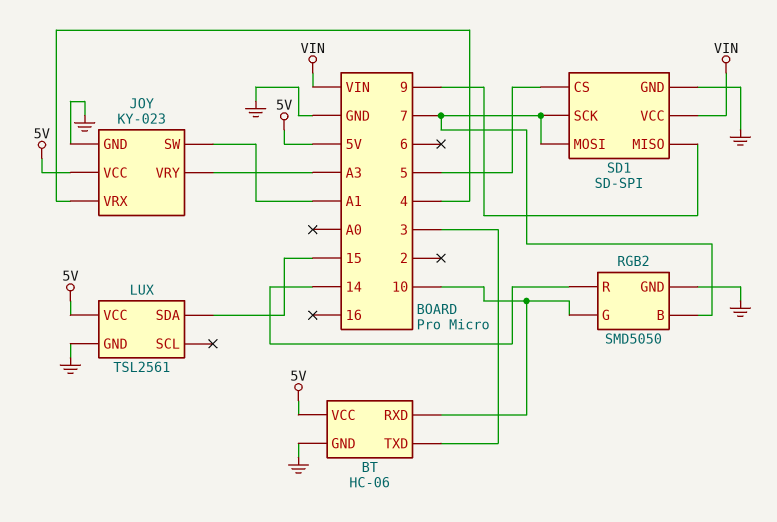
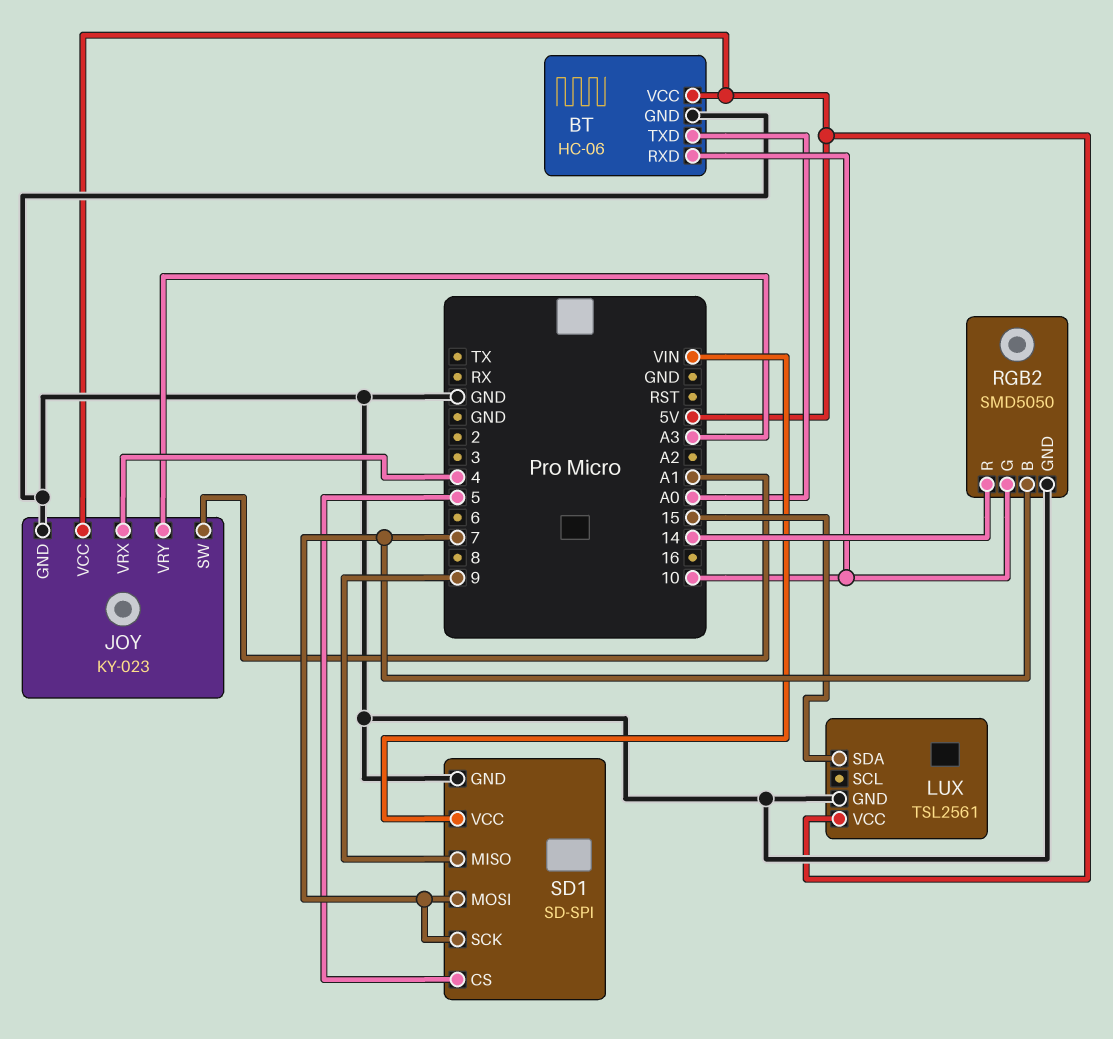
BT pin TXD: 3 -> A0

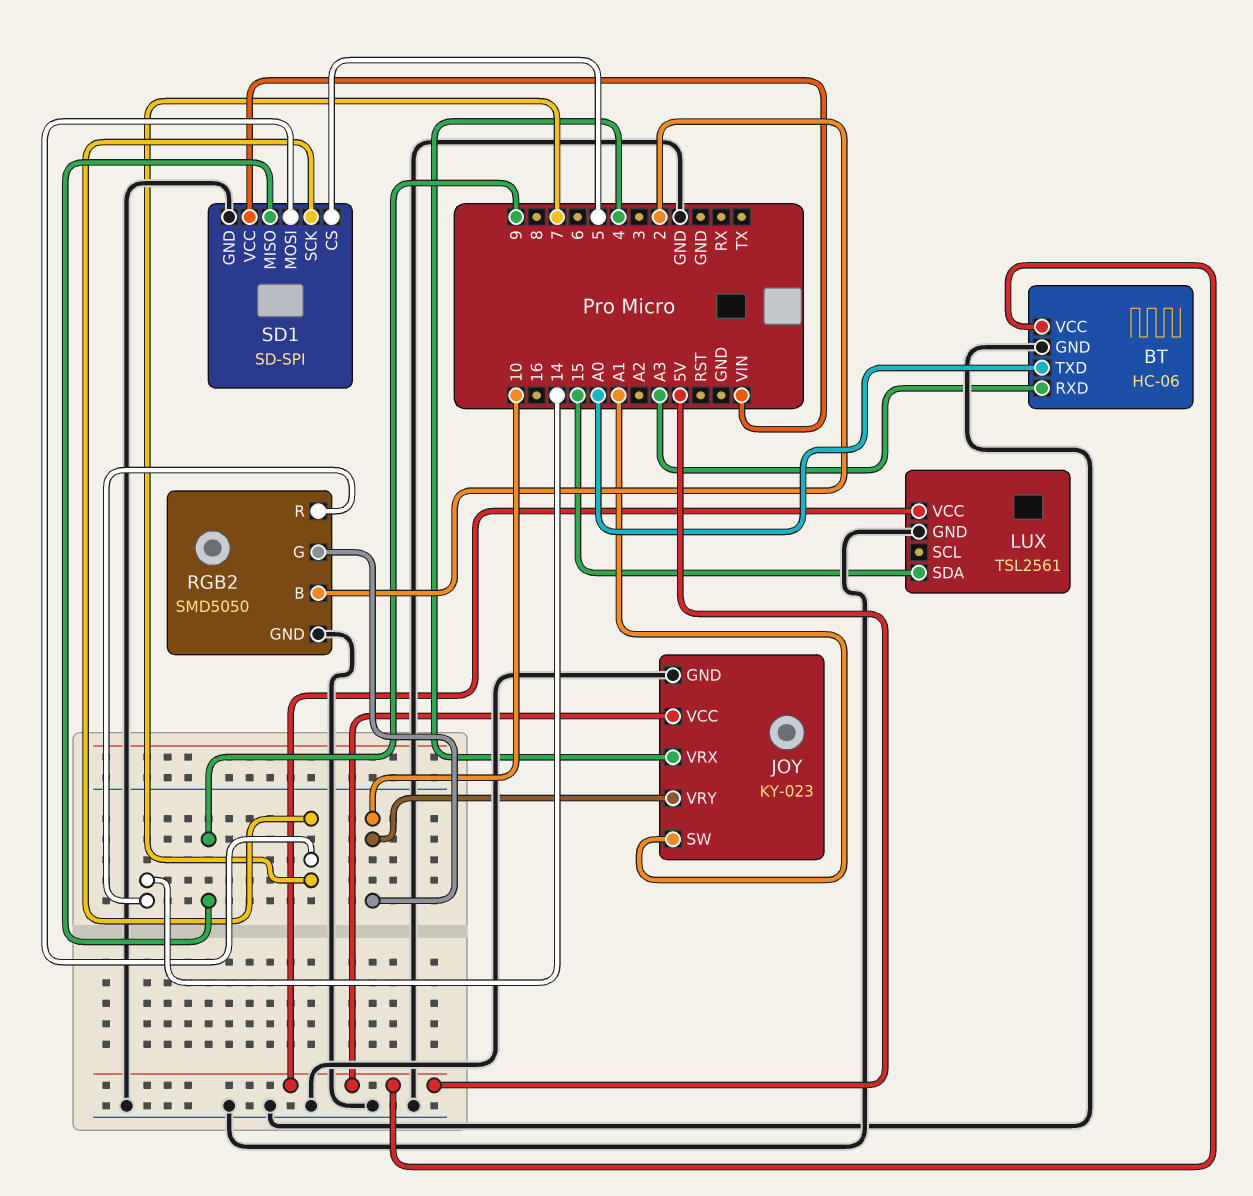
BT pin RXD: 10 -> A3
JOY pin VRY: A3 -> 10
RGB2 pin B: 7 -> 2

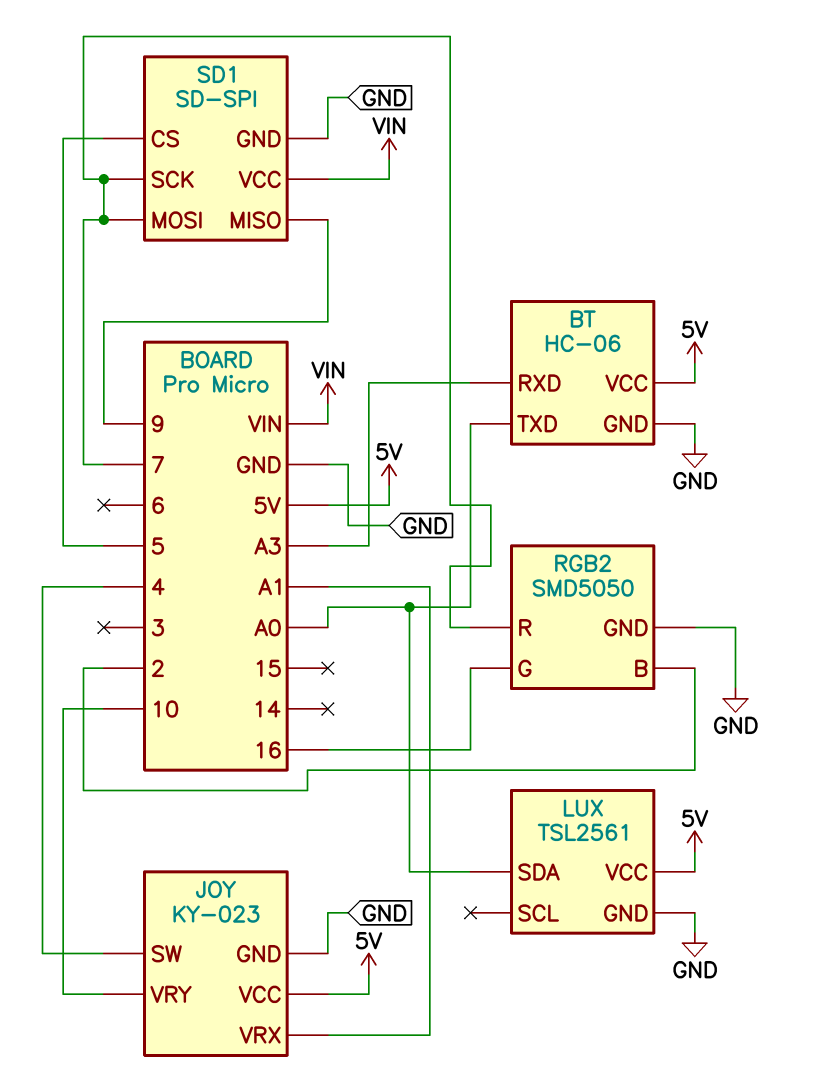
JOY pin SW: A1 -> 4
JOY pin VRX: 4 -> A1
LUX pin SDA: 15 -> A0
RGB2 pin G: 10 -> 16
RGB2 pin R: 14 -> 7

